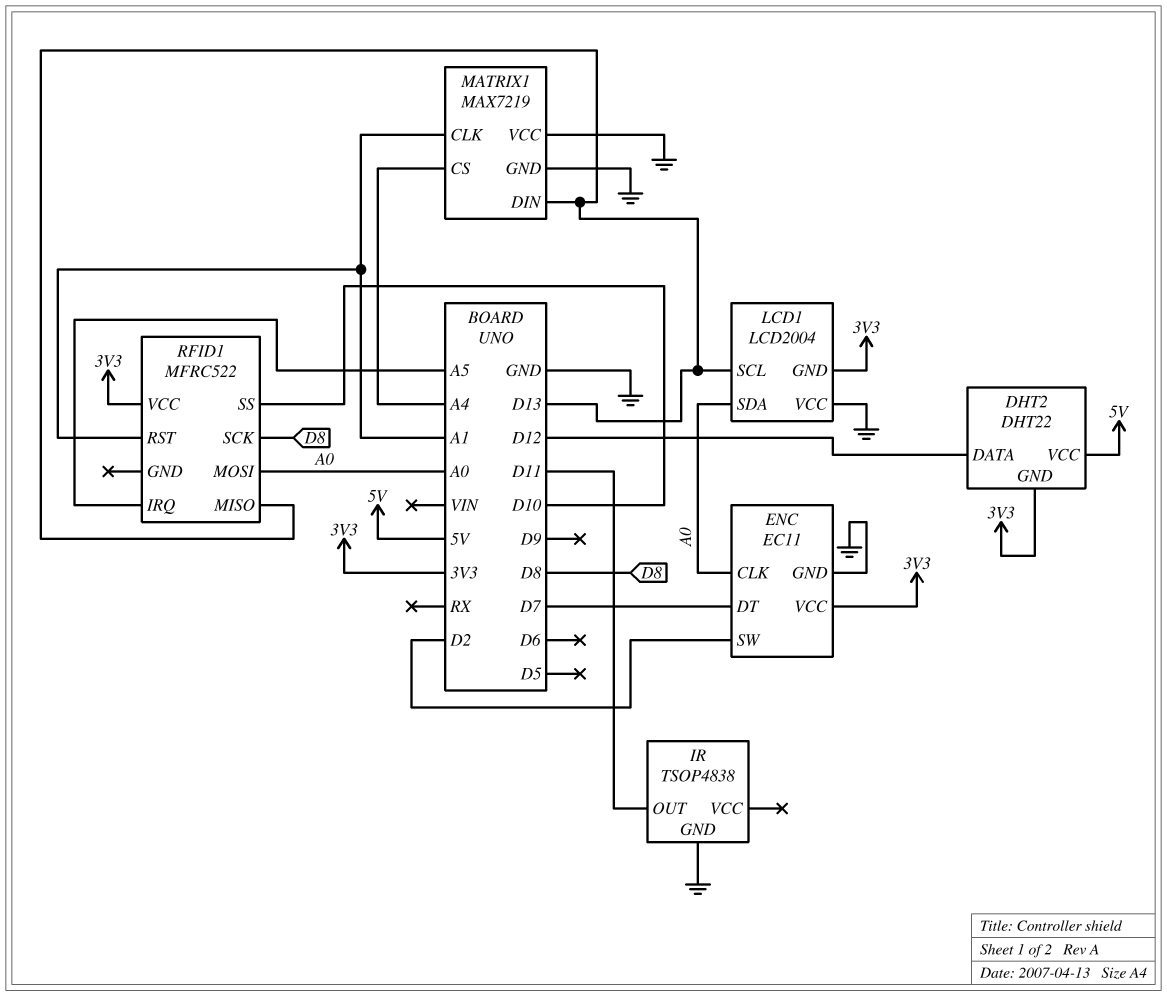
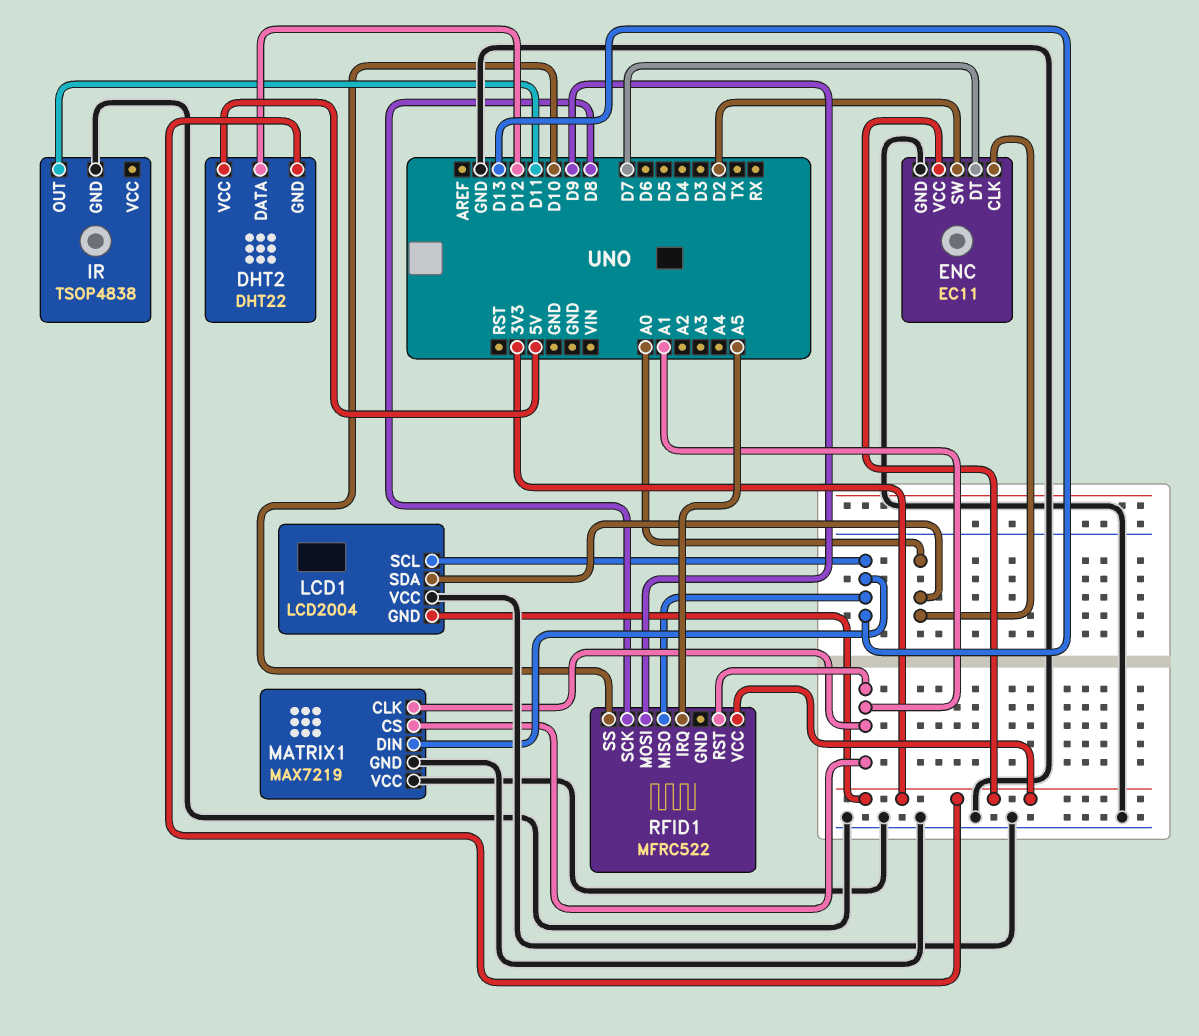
MATRIX1 pin CS: A4 -> A1
RFID1 pin MOSI: A0 -> D9

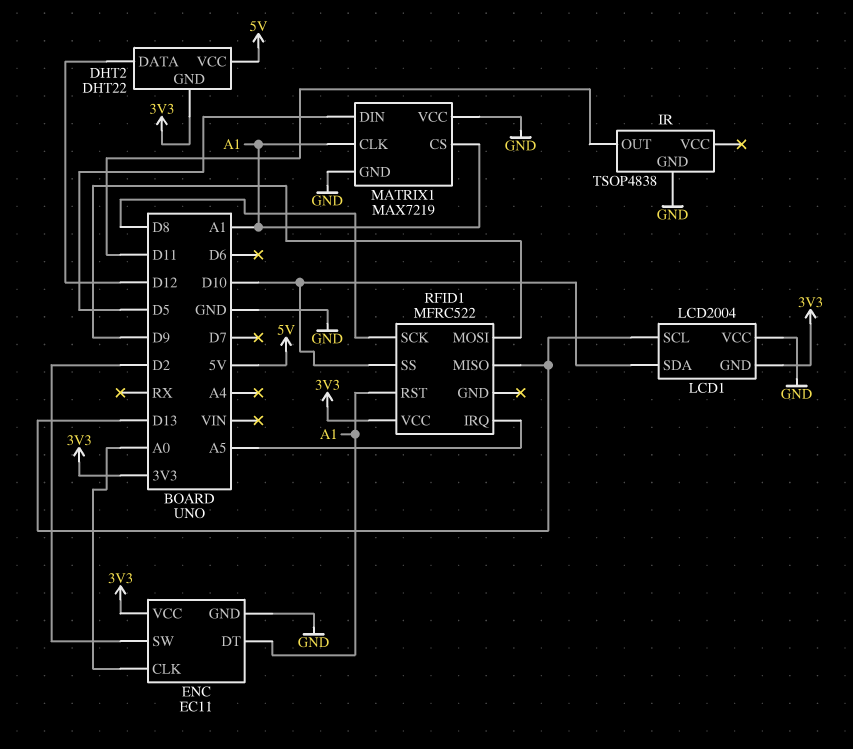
ENC pin DT: D7 -> A1
LCD1 pin SDA: A0 -> D10
MATRIX1 pin DIN: D13 -> D5

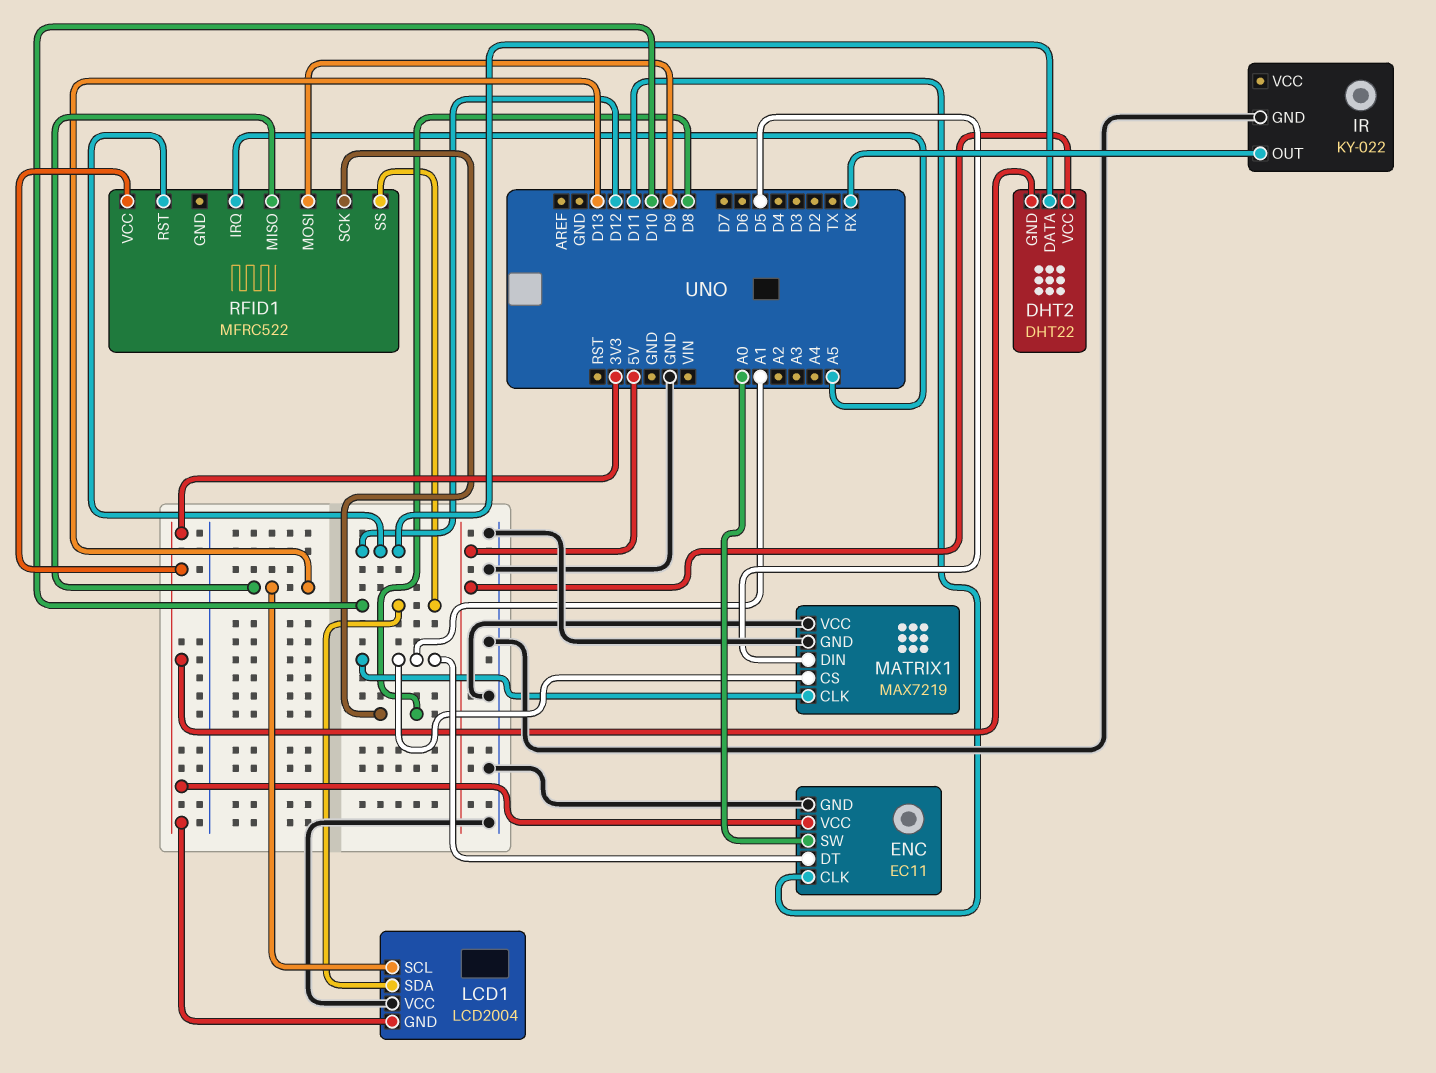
ENC pin CLK: A0 -> D11
ENC pin SW: D2 -> A0
IR: TSOP4838 -> KY-022
IR pin OUT: D11 -> RX
RFID1 pin RST: A1 -> D12

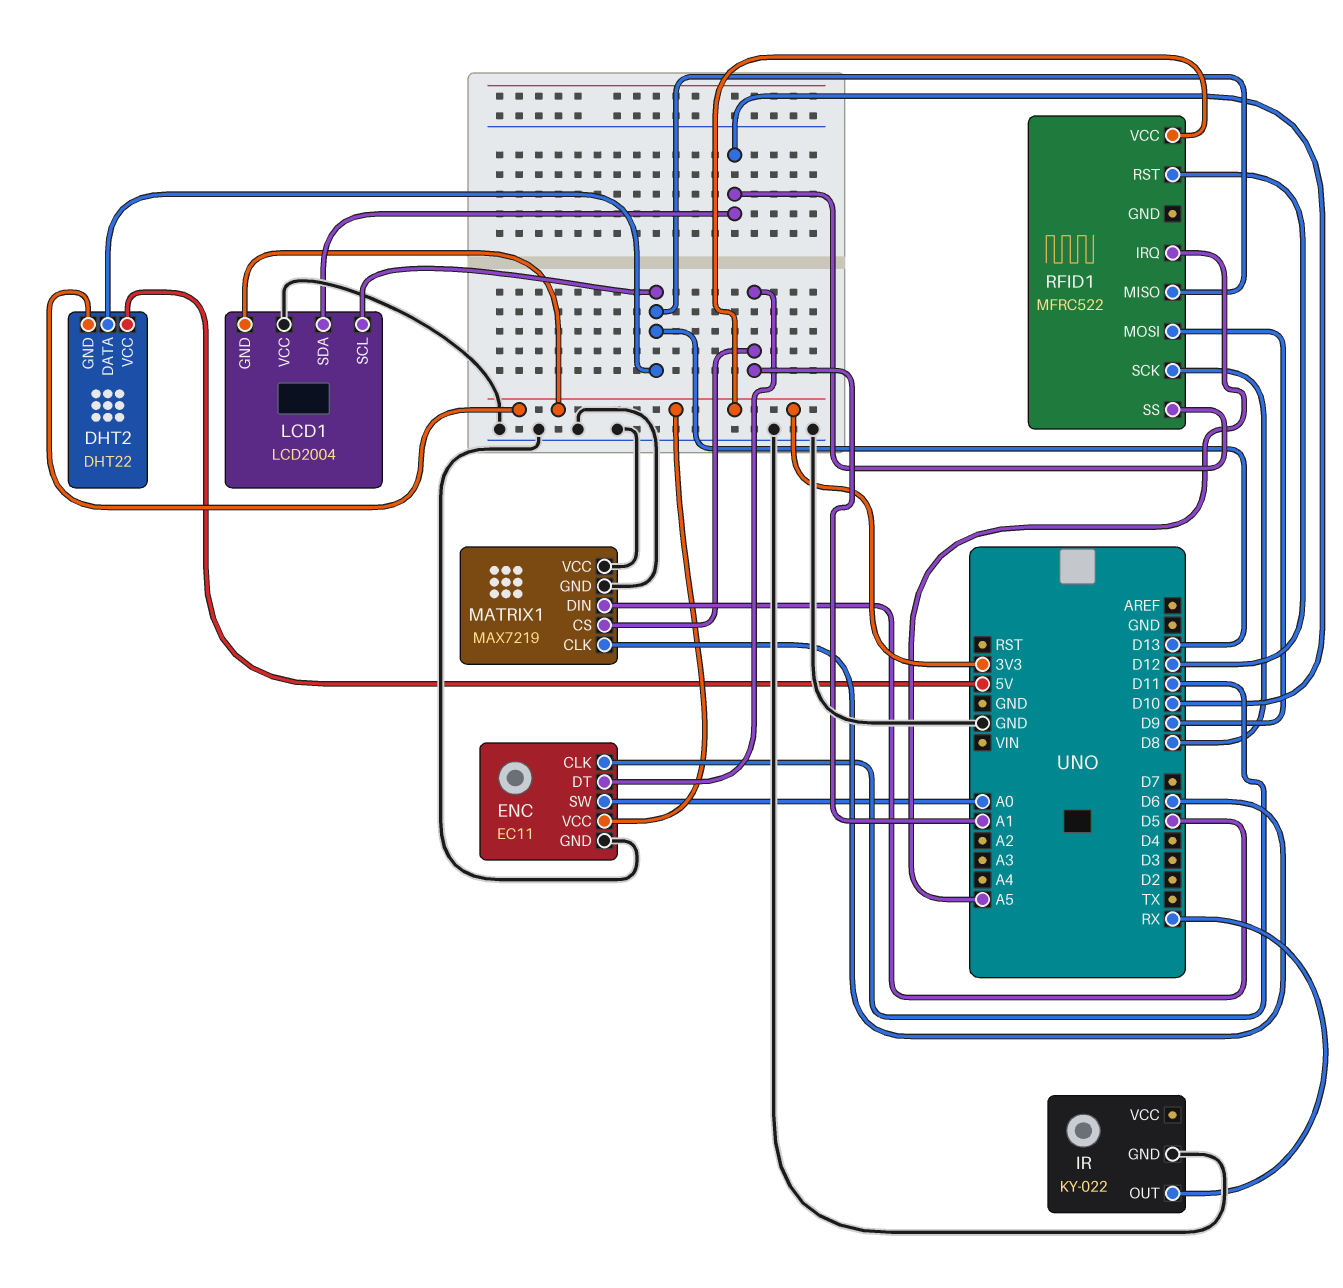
DHT2 pin DATA: D12 -> D13
MATRIX1 pin CLK: A1 -> D6

